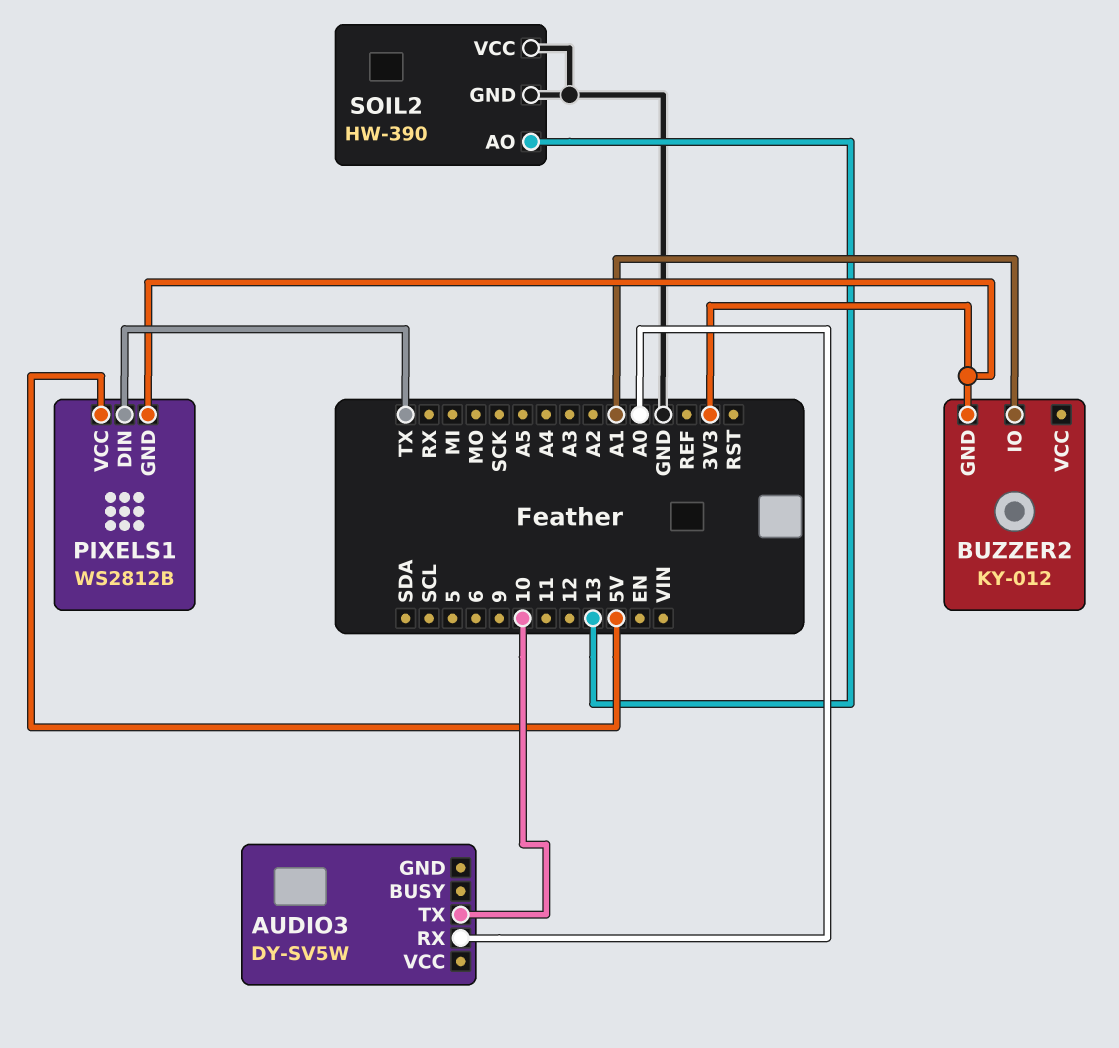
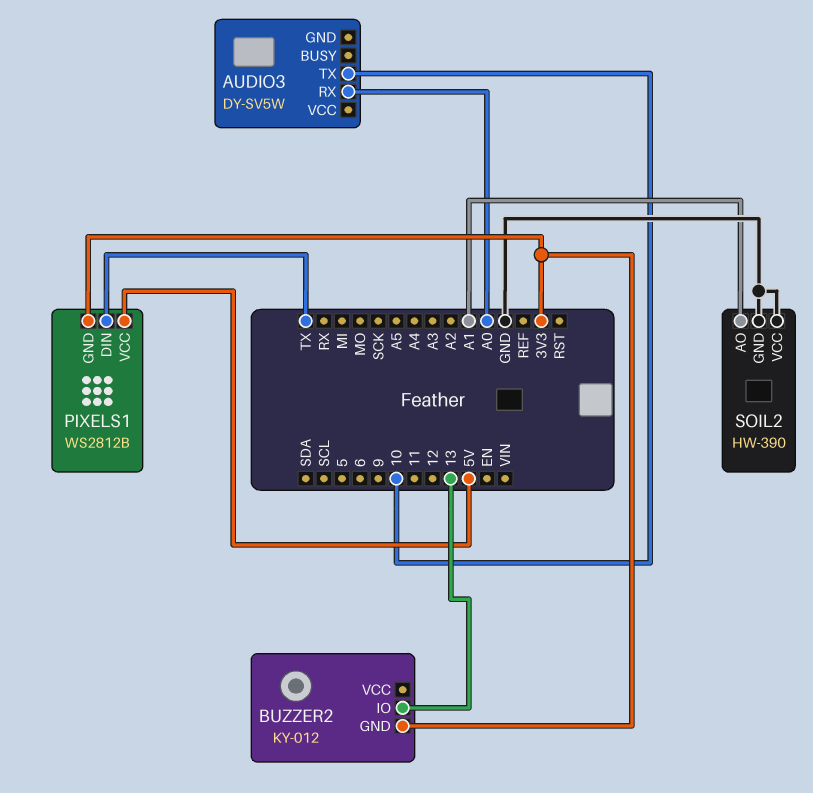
BUZZER2 pin IO: A1 -> 13
SOIL2 pin AO: 13 -> A1

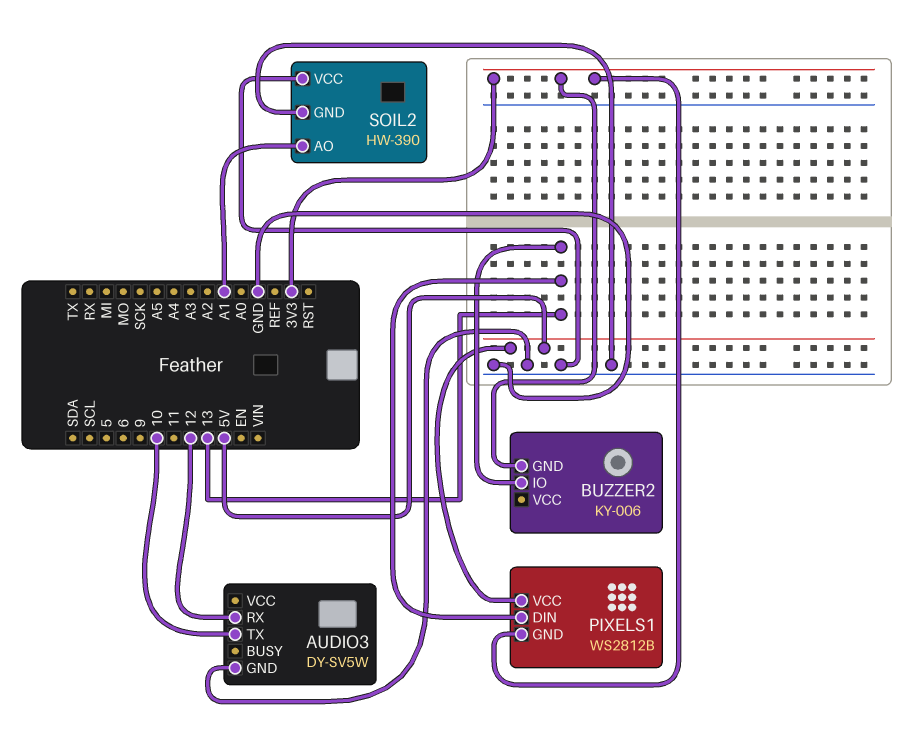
AUDIO3 pin GND: none -> GND
AUDIO3 pin RX: A0 -> 12
BUZZER2: KY-012 -> KY-006
PIXELS1 pin DIN: TX -> 13

